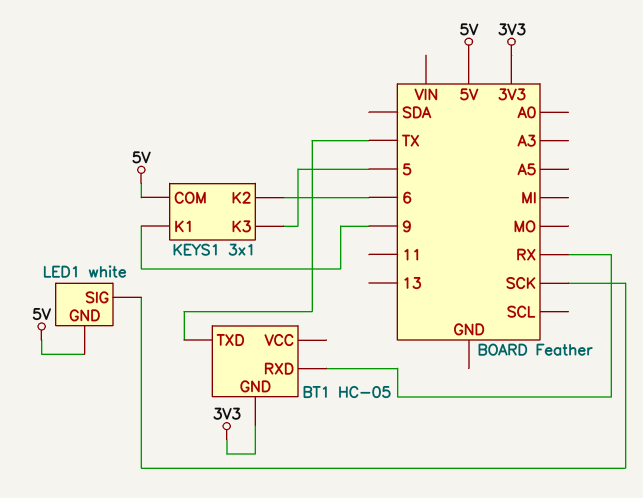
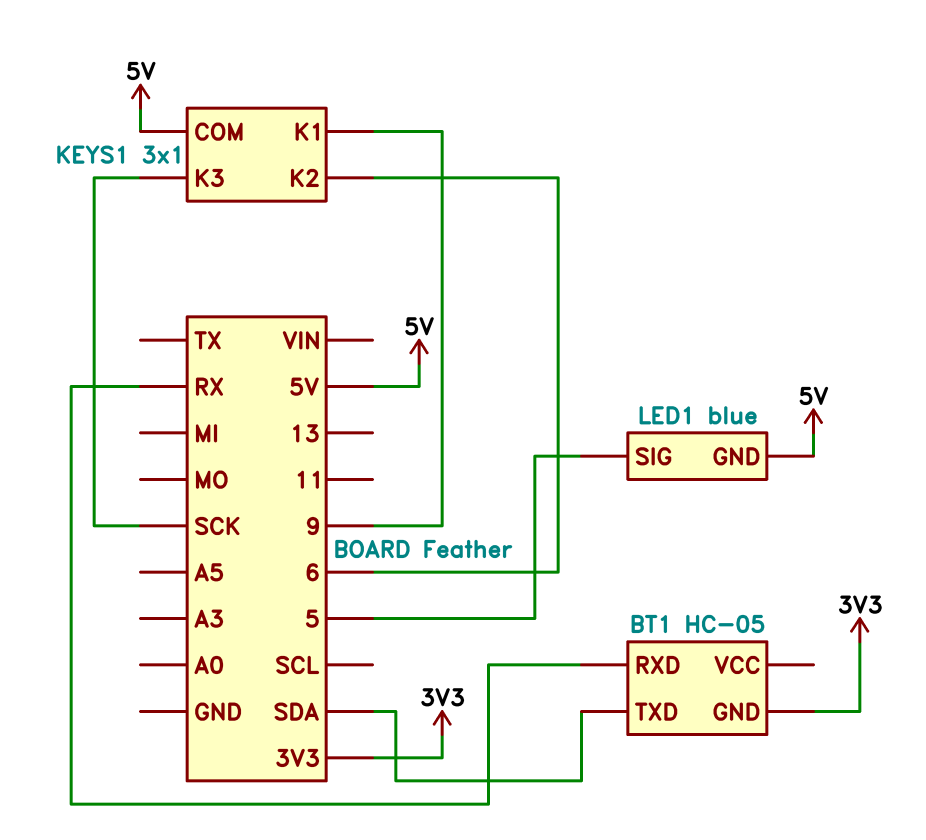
BT1 pin TXD: TX -> SDA
KEYS1 pin K3: 5 -> SCK
LED1: white -> blue
LED1 pin SIG: SCK -> 5

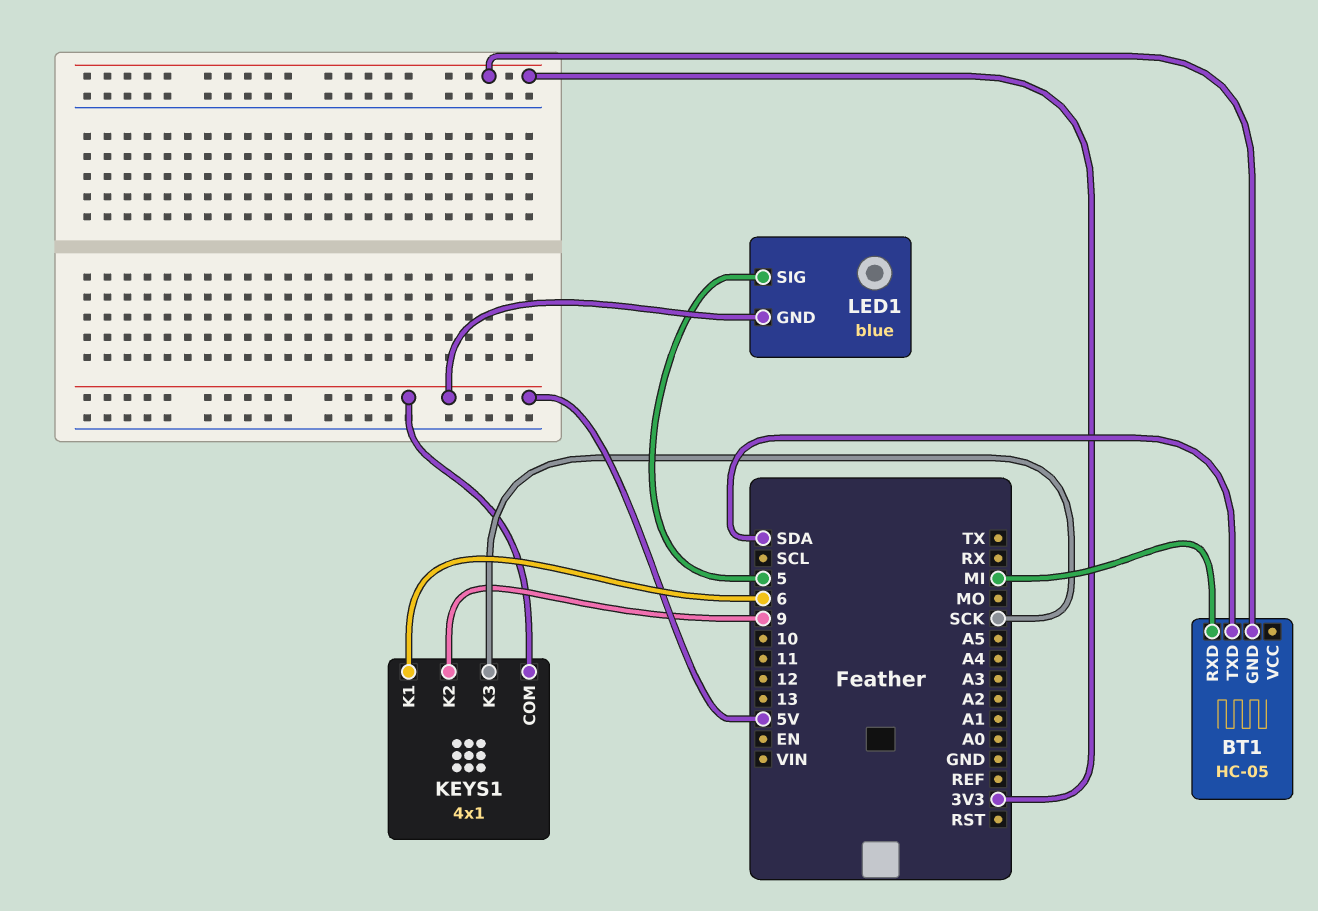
BT1 pin RXD: RX -> MI
KEYS1: 3x1 -> 4x1
KEYS1 pin K1: 9 -> 6
KEYS1 pin K2: 6 -> 9

